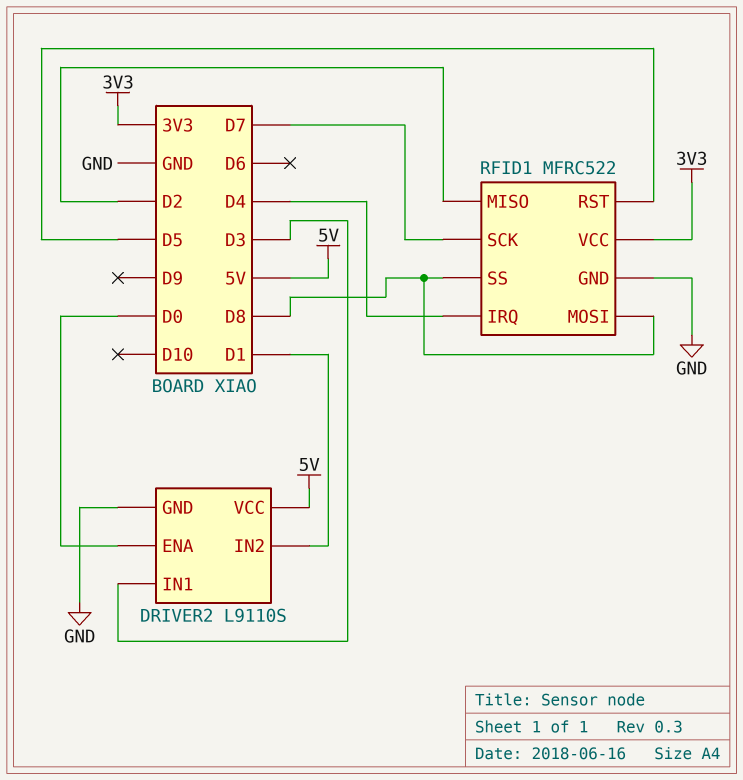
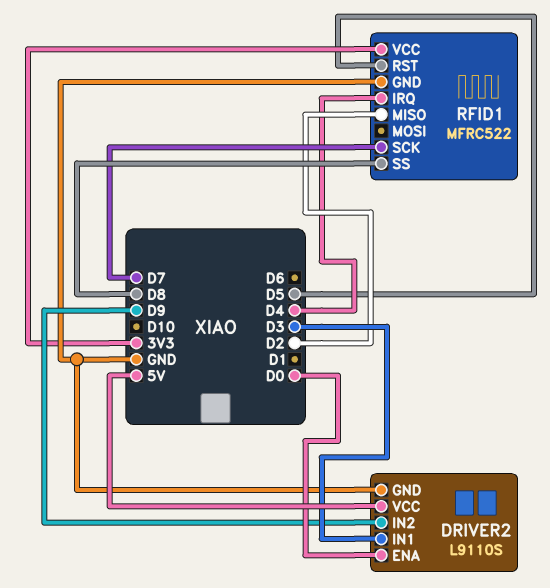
DRIVER2 pin IN2: D1 -> D9
RFID1 pin MOSI: D8 -> none

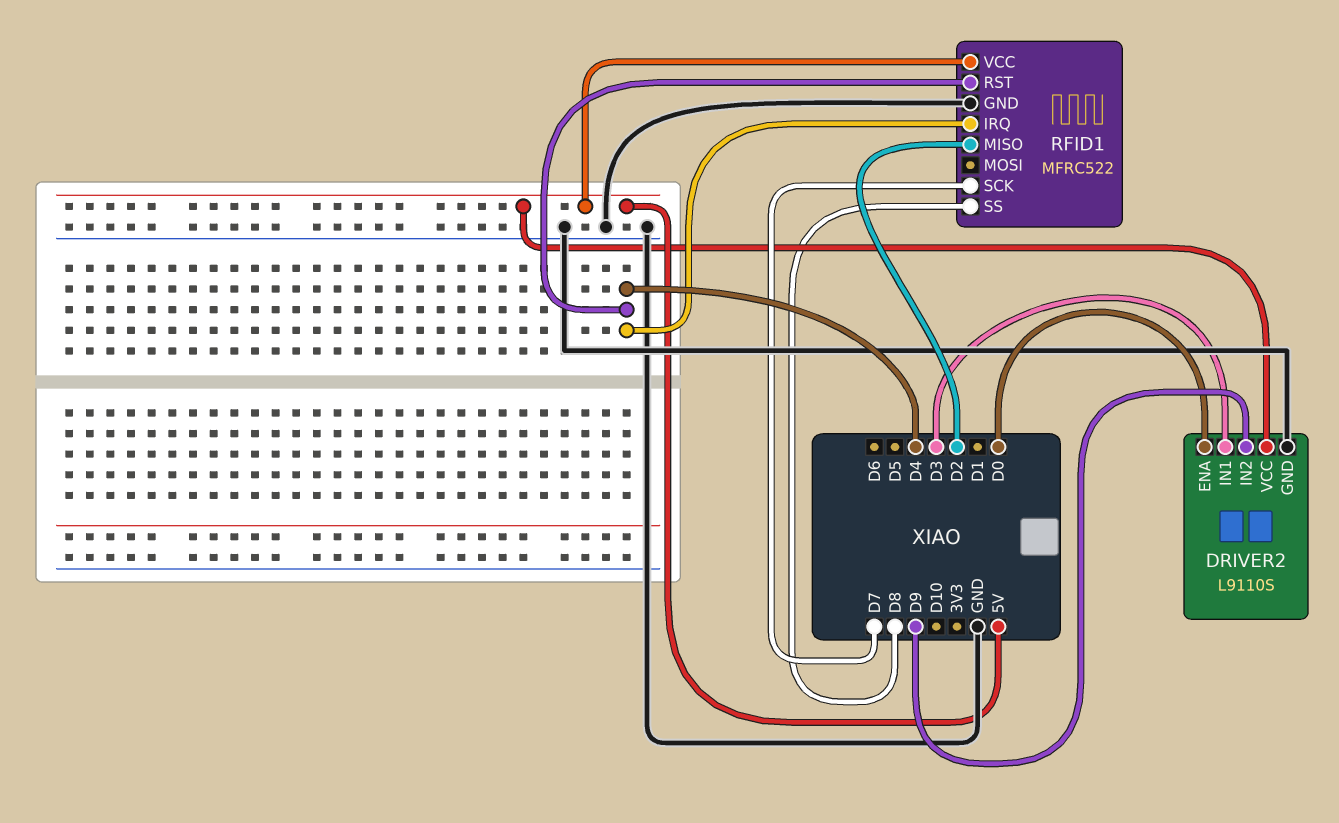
RFID1 pin RST: D5 -> D4
RFID1 pin VCC: 3V3 -> 5V

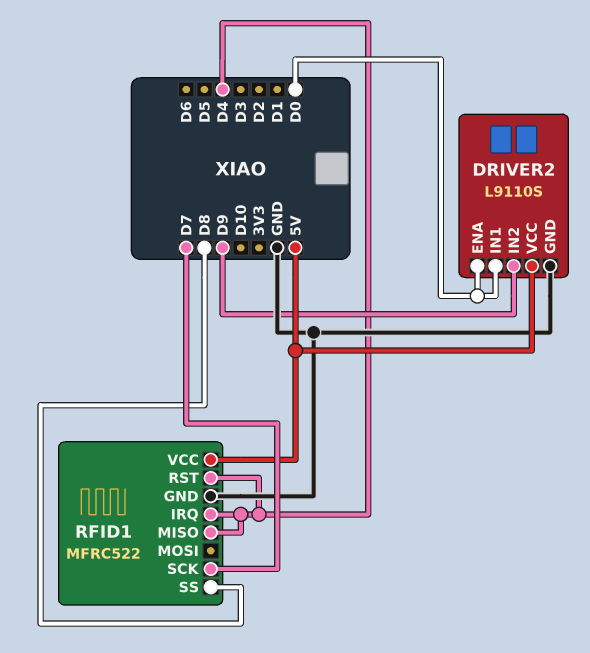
DRIVER2 pin IN1: D3 -> D0
RFID1 pin MISO: D2 -> D4

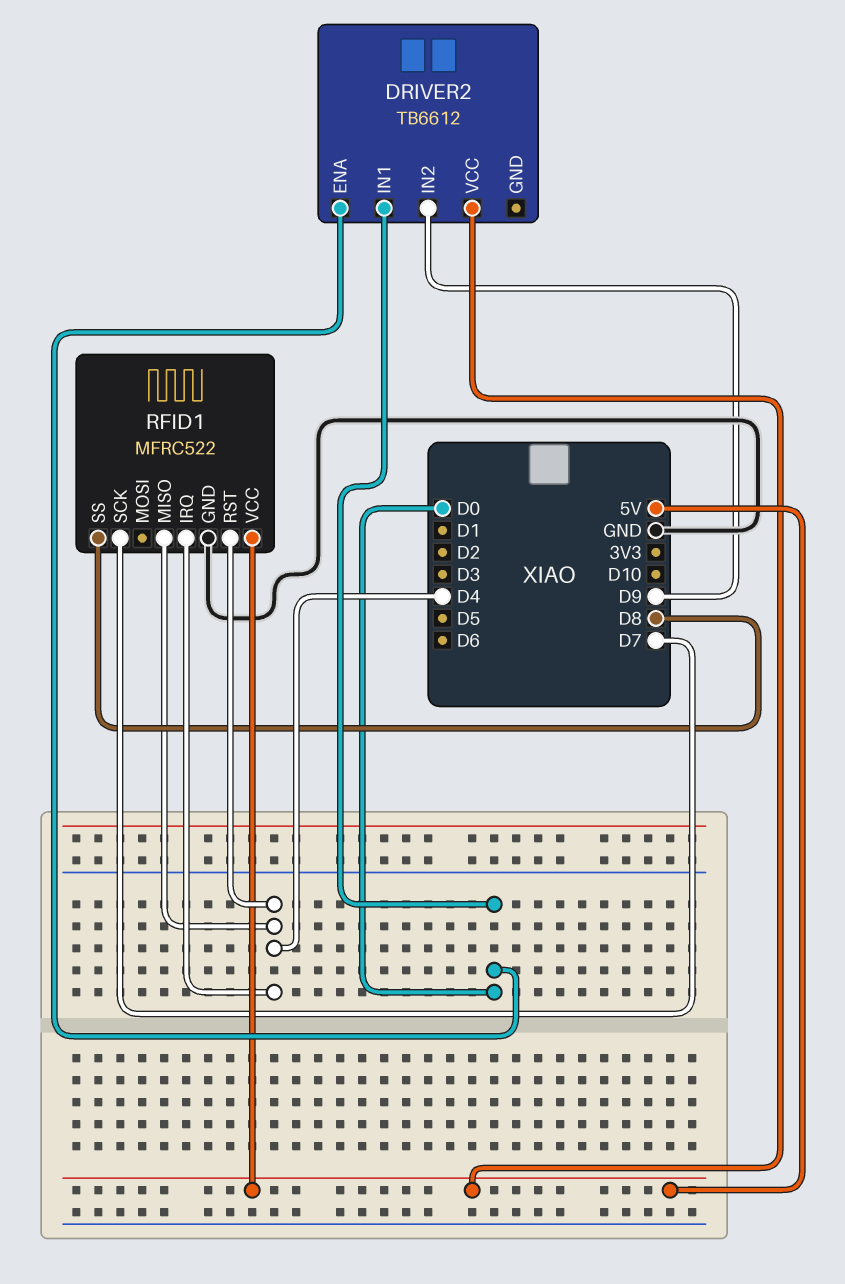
DRIVER2: L9110S -> TB6612
DRIVER2 pin GND: GND -> none

